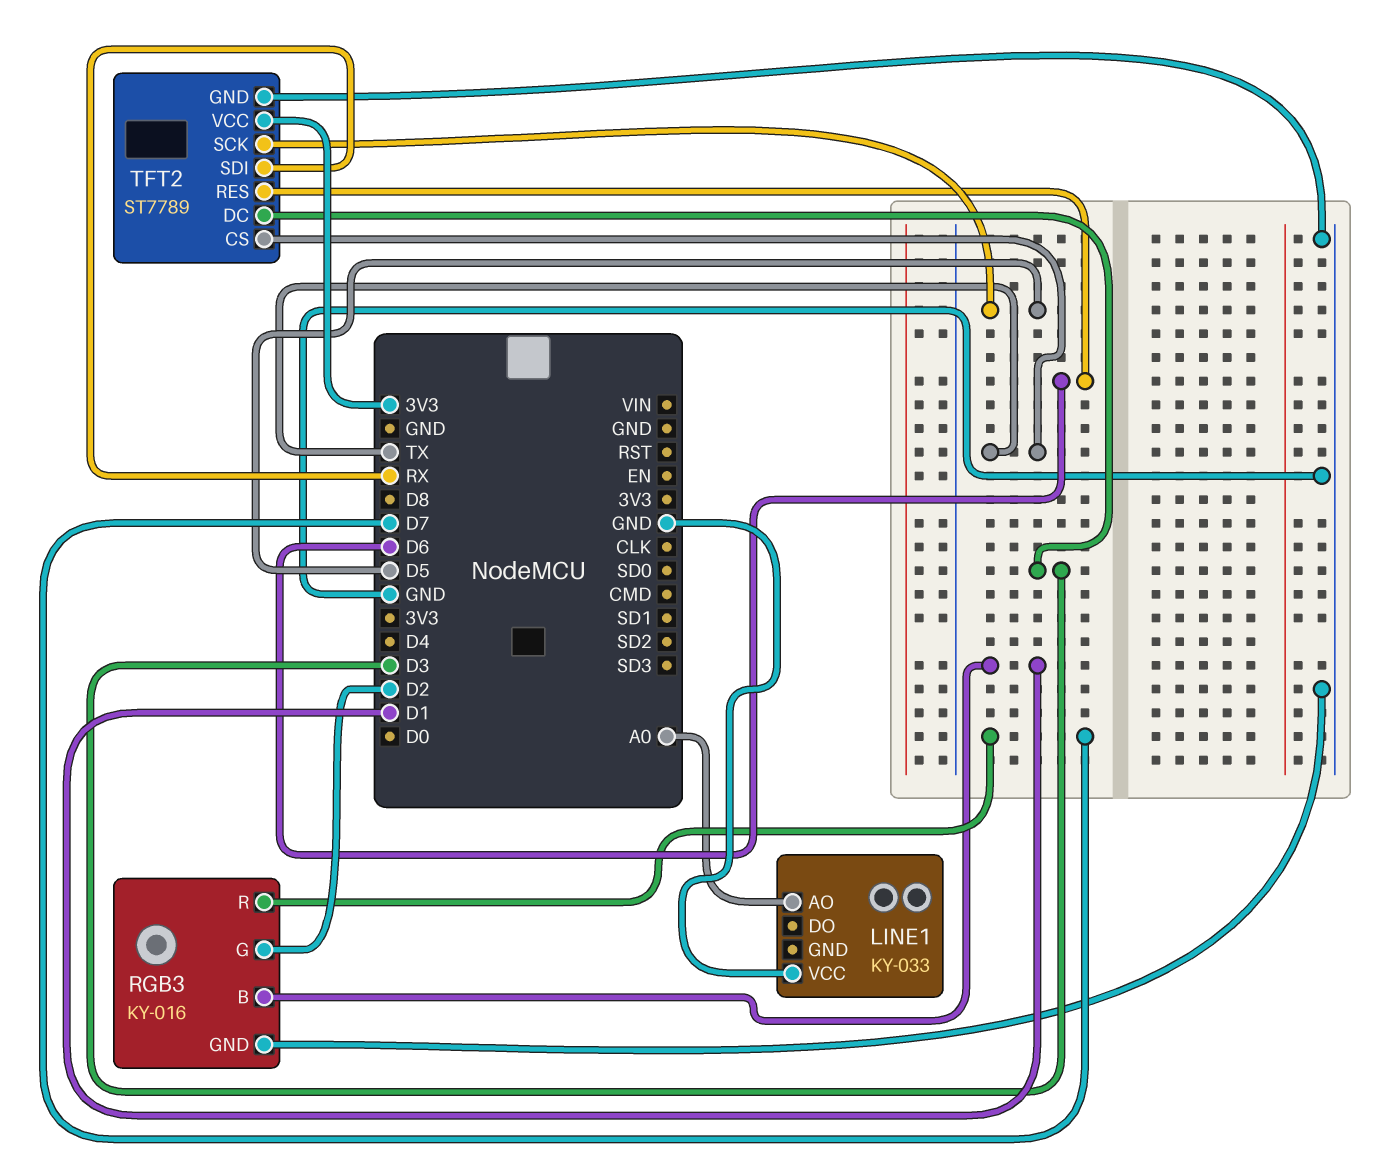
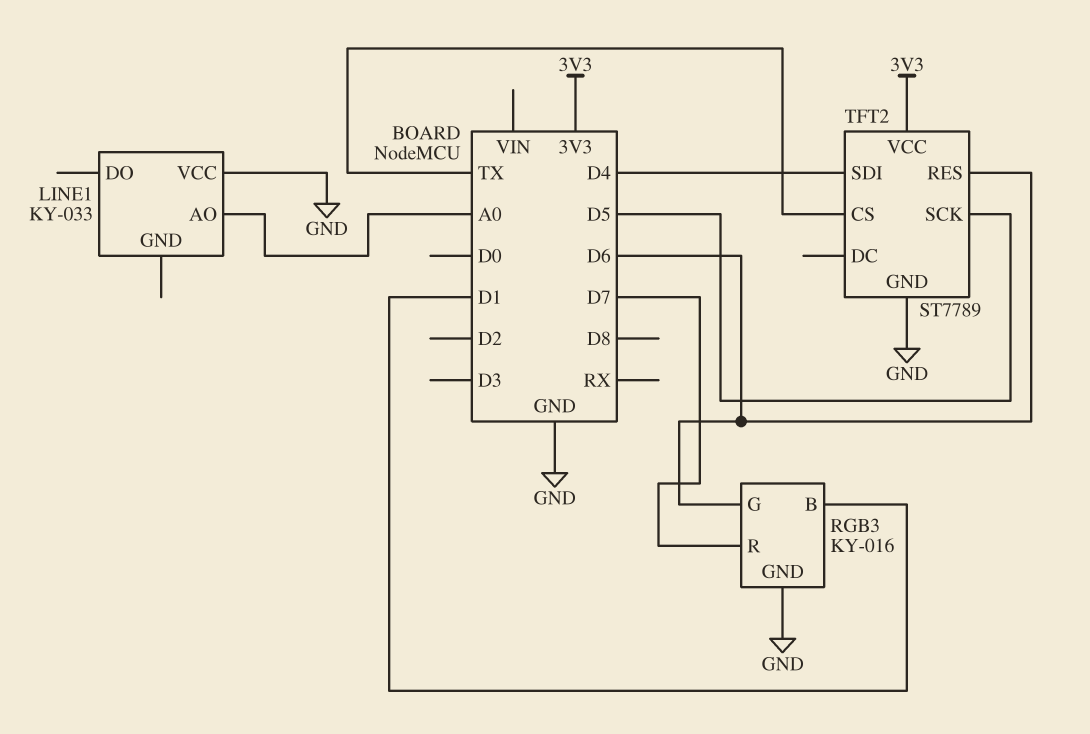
RGB3 pin G: D2 -> D6
TFT2 pin DC: D3 -> none
TFT2 pin SDI: RX -> D4

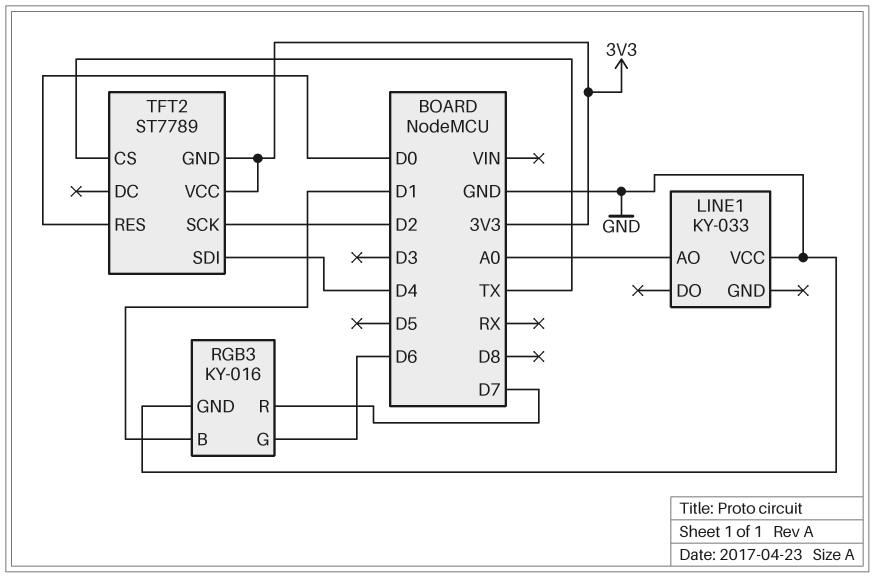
TFT2 pin GND: GND -> 3V3
TFT2 pin RES: D6 -> D0
TFT2 pin SCK: D5 -> D2

